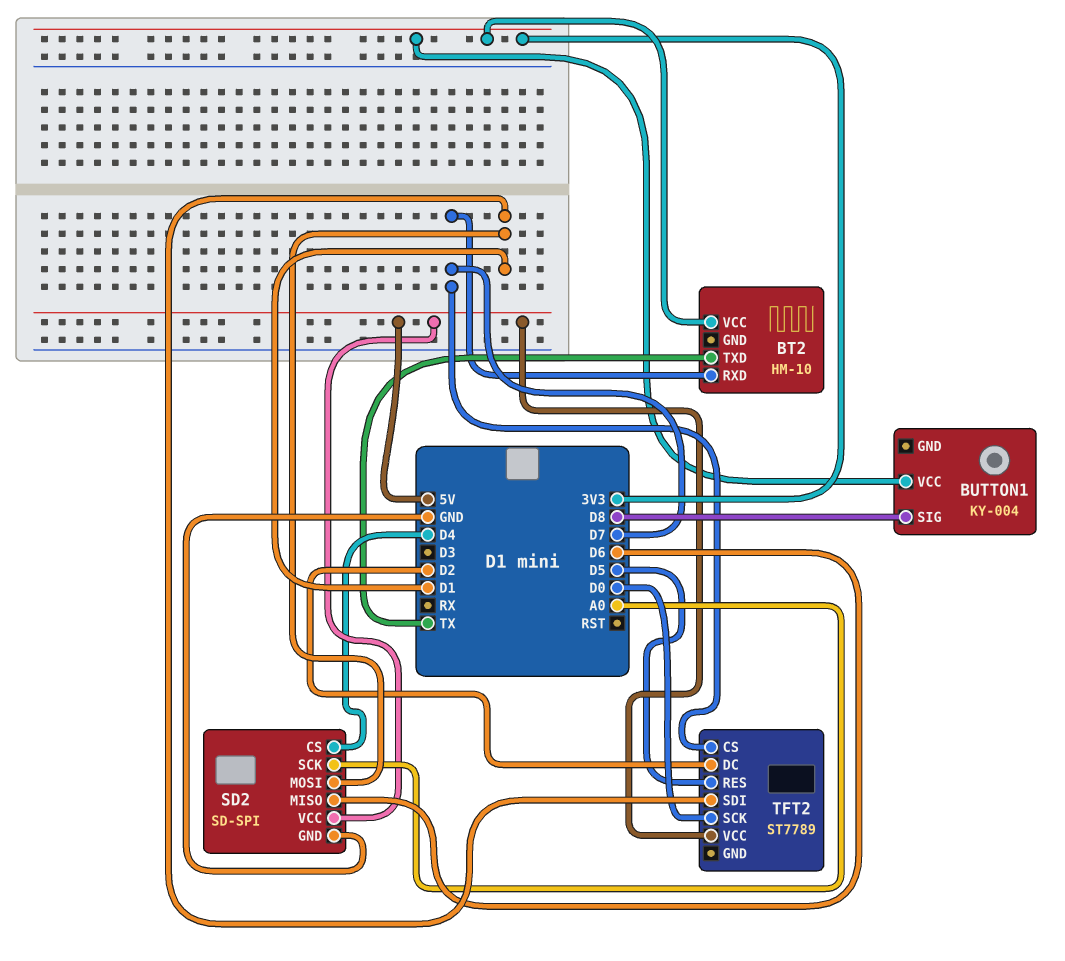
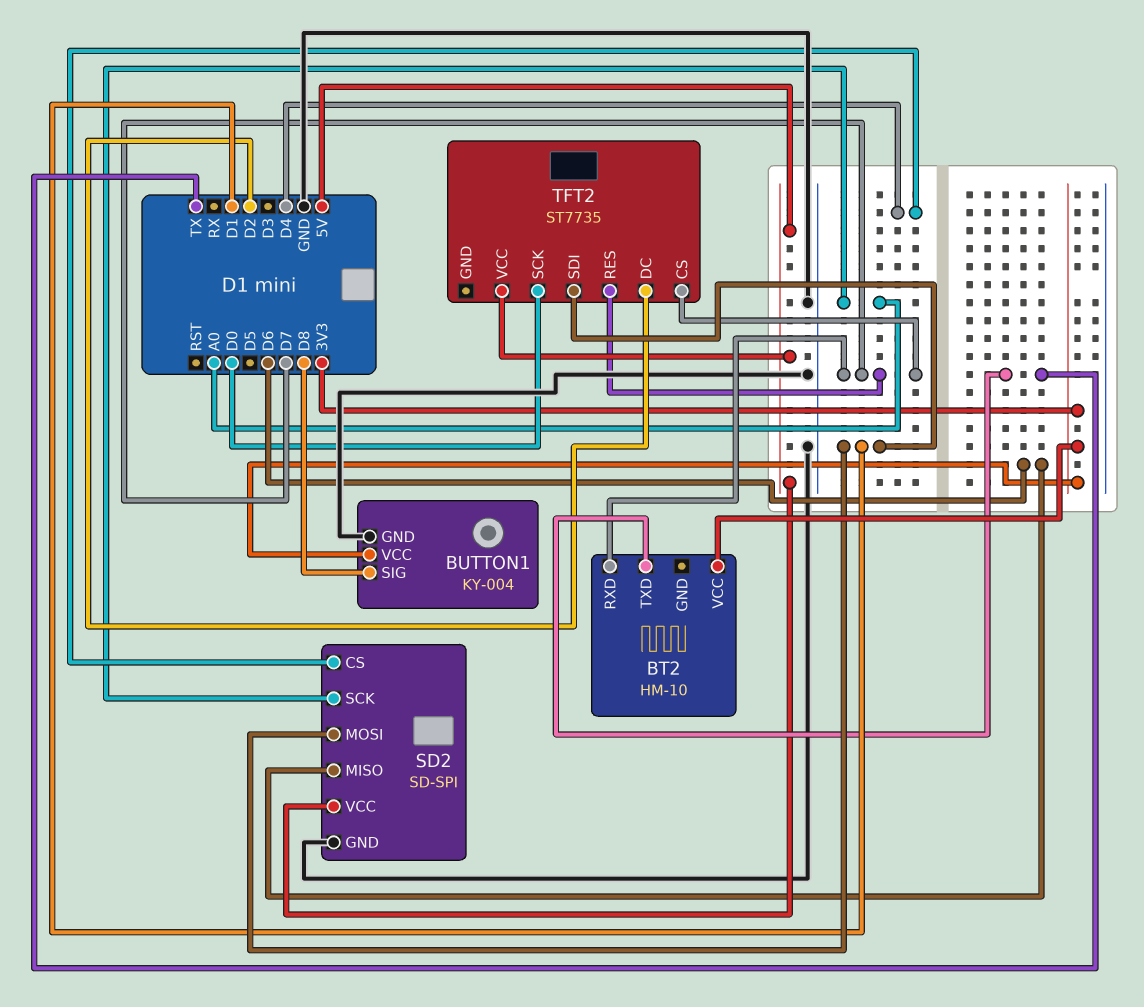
BUTTON1 pin GND: none -> GND
TFT2: ST7789 -> ST7735
TFT2 pin RES: D5 -> D7

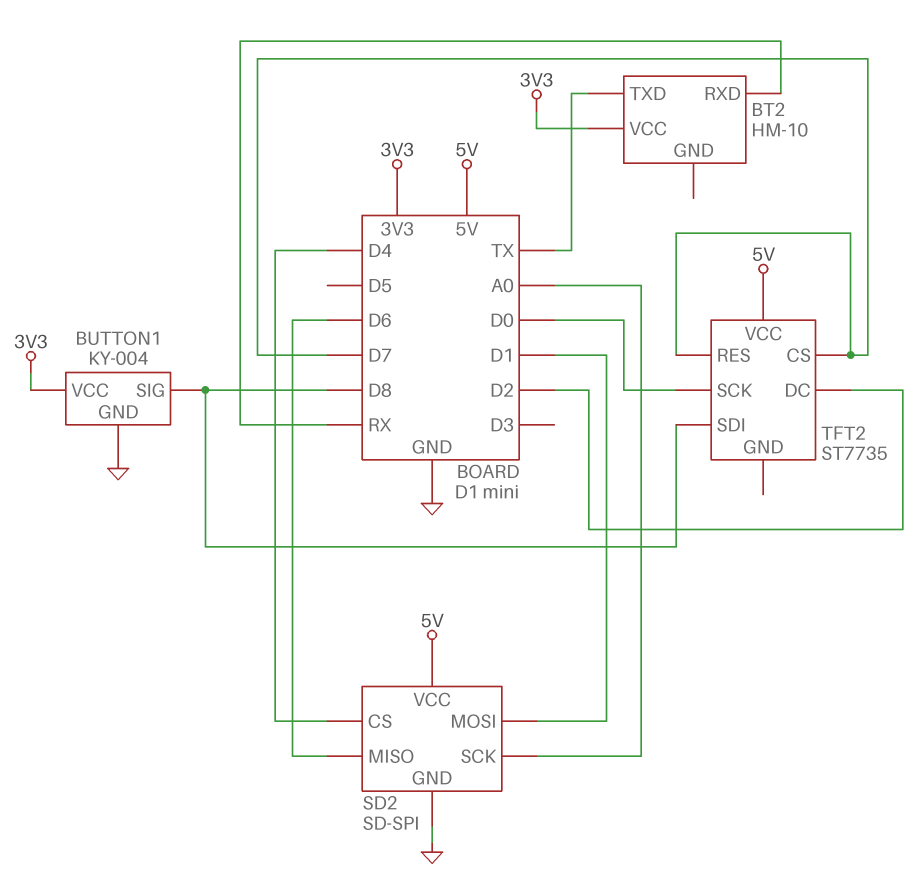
BT2 pin RXD: D7 -> RX
TFT2 pin SDI: D1 -> D8

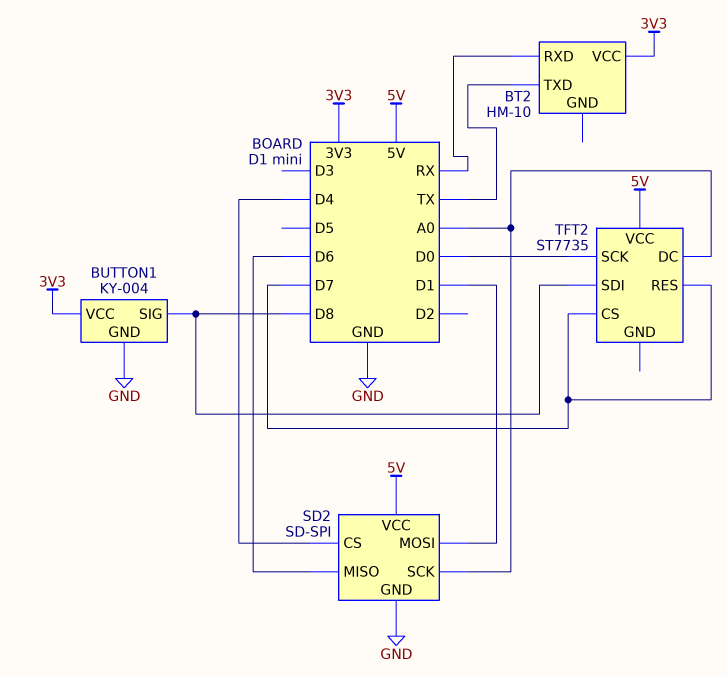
TFT2 pin DC: D2 -> A0

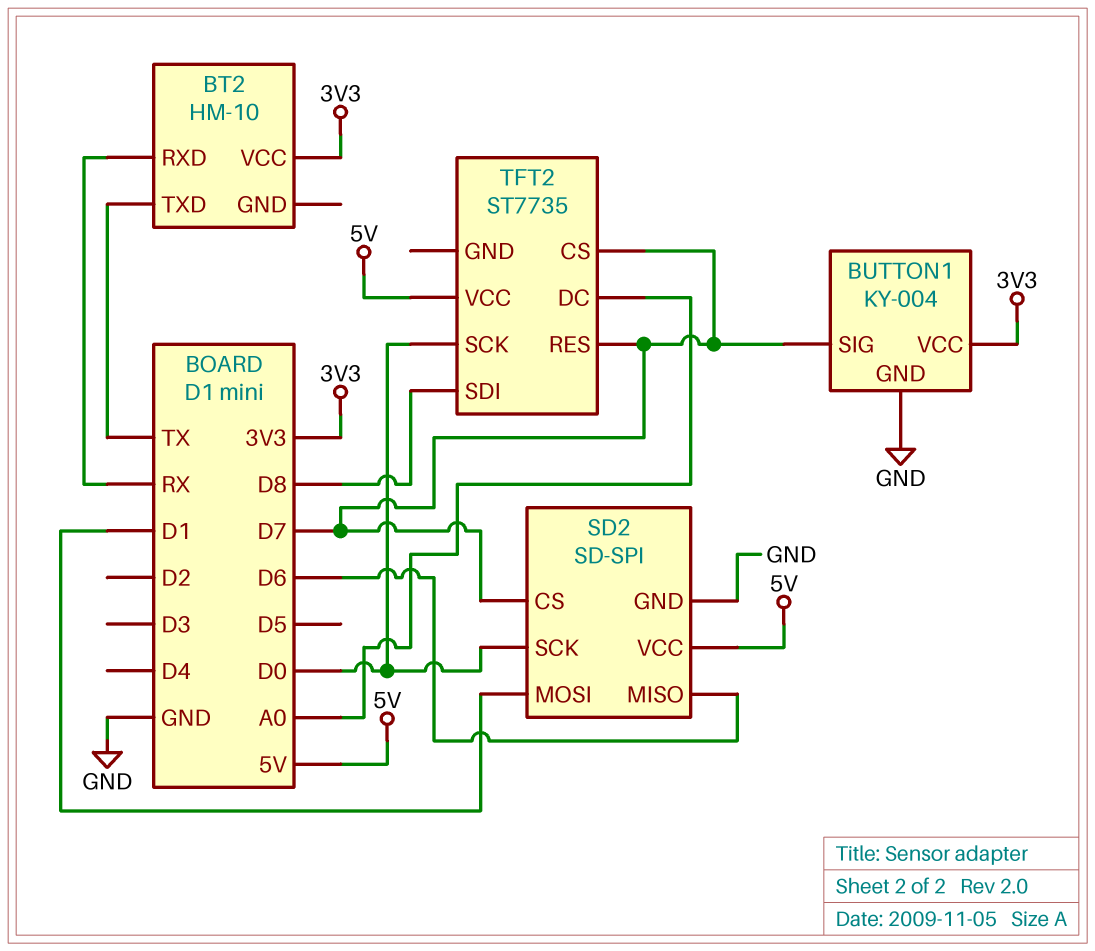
BUTTON1 pin SIG: D8 -> D7
SD2 pin CS: D4 -> D7
SD2 pin SCK: A0 -> D0

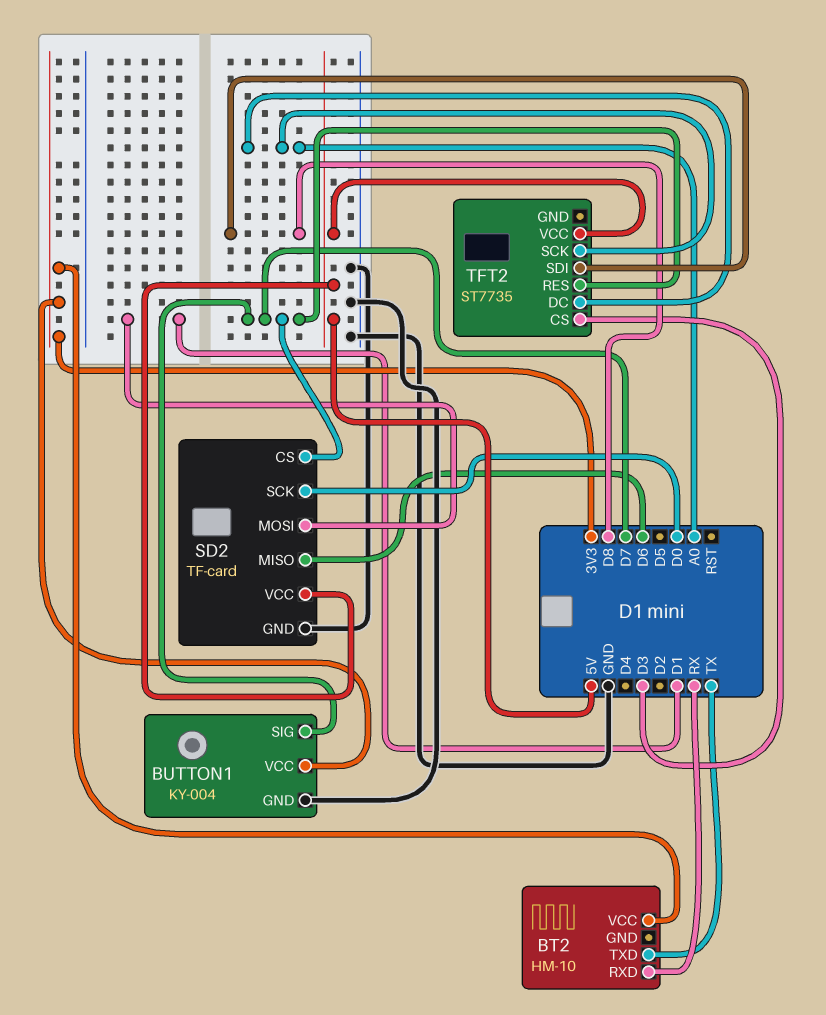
SD2: SD-SPI -> TF-card
TFT2 pin CS: D7 -> D3
TFT2 pin SCK: D0 -> A0

